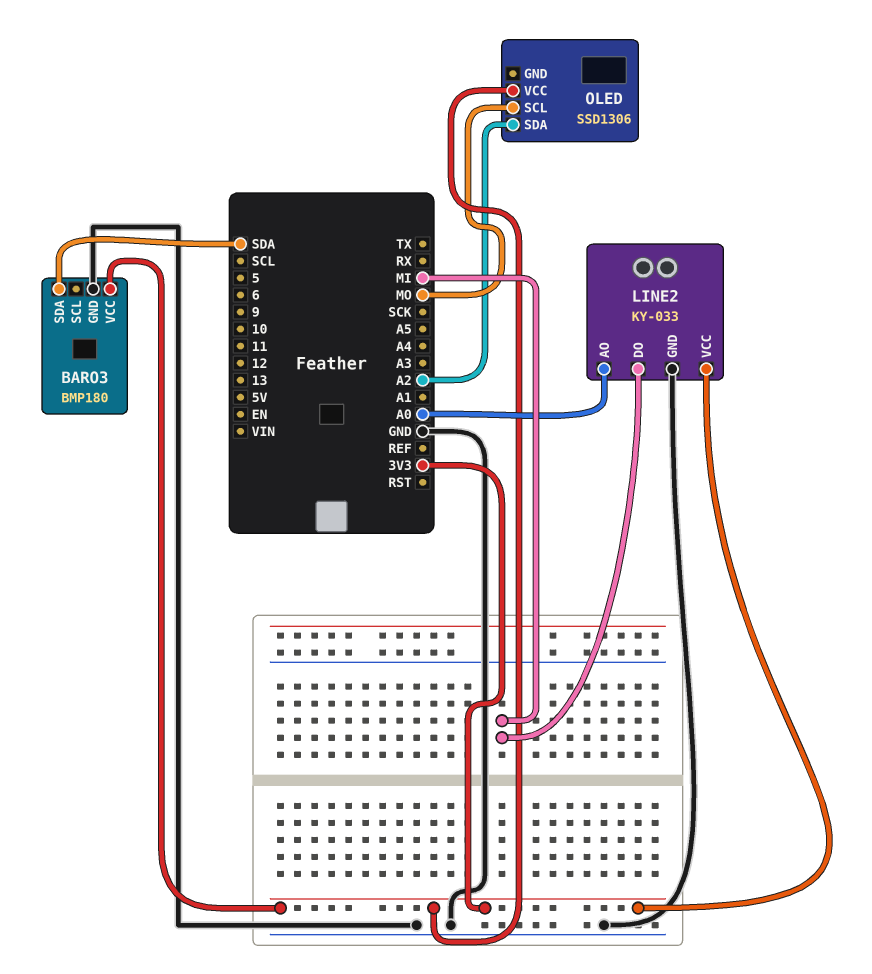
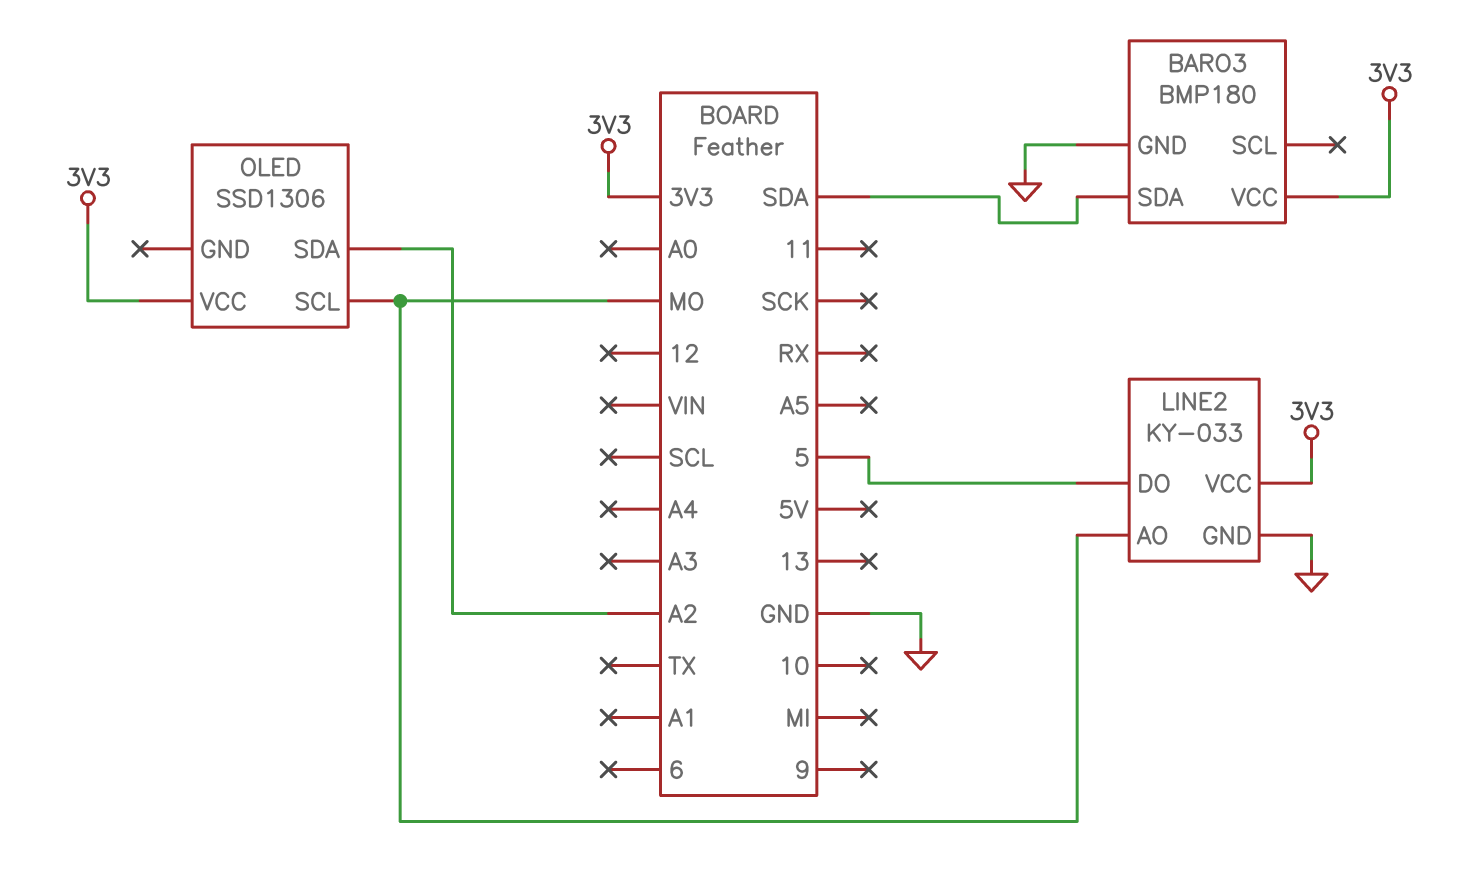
LINE2 pin AO: A0 -> MO
LINE2 pin DO: MI -> 5

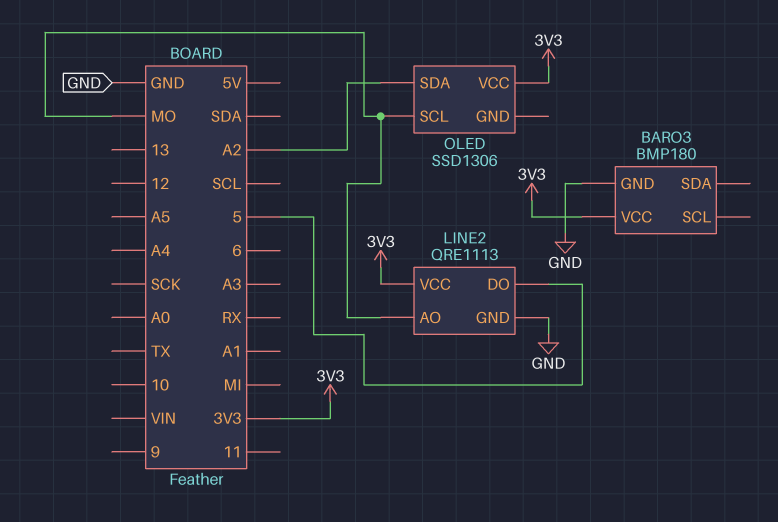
BARO3 pin SDA: SDA -> none
LINE2: KY-033 -> QRE1113

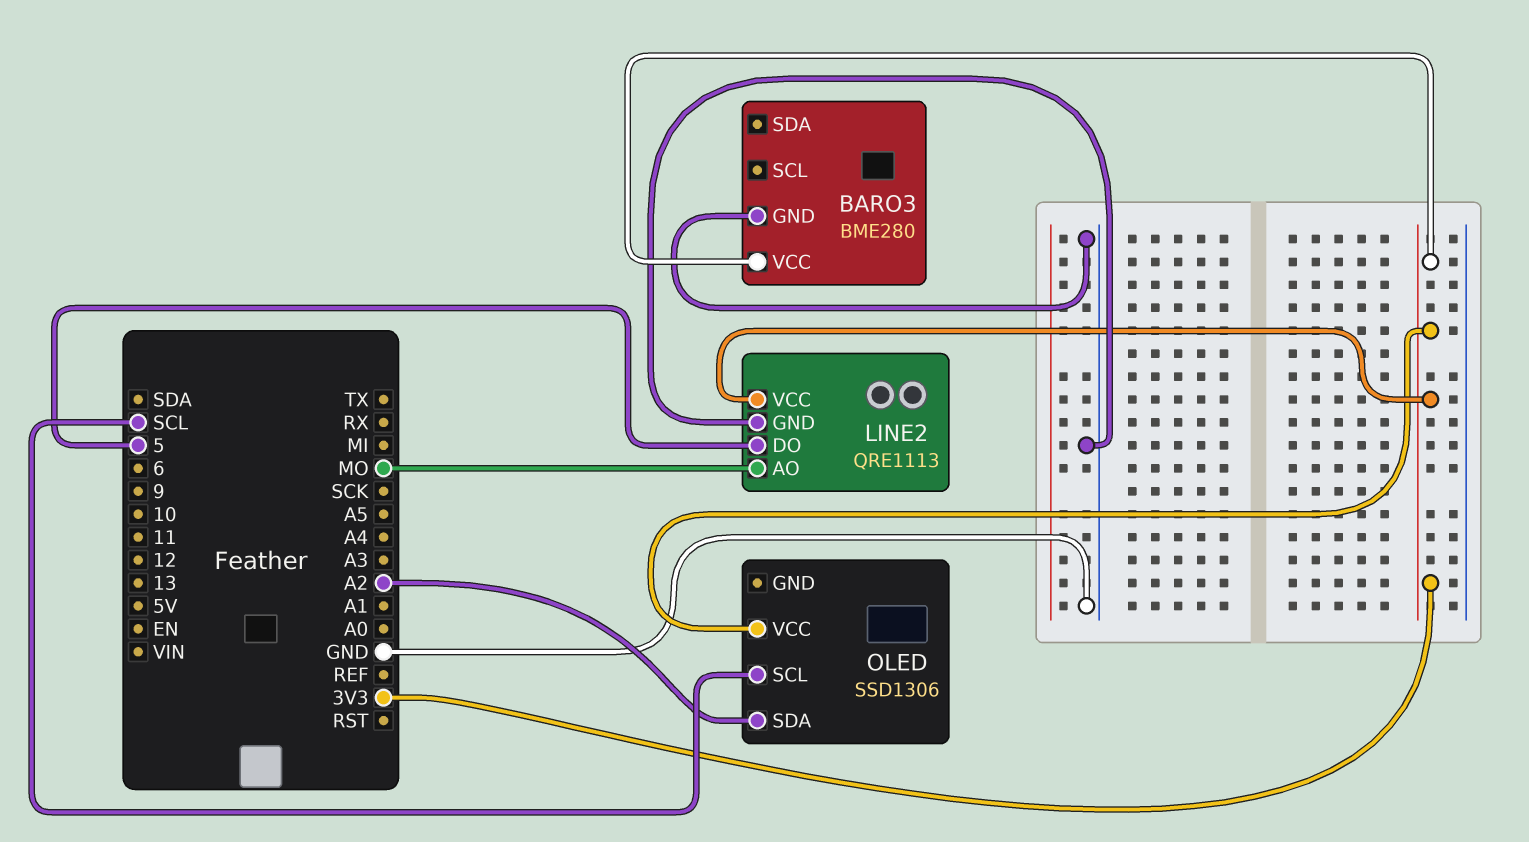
BARO3: BMP180 -> BME280
OLED pin SCL: MO -> SCL

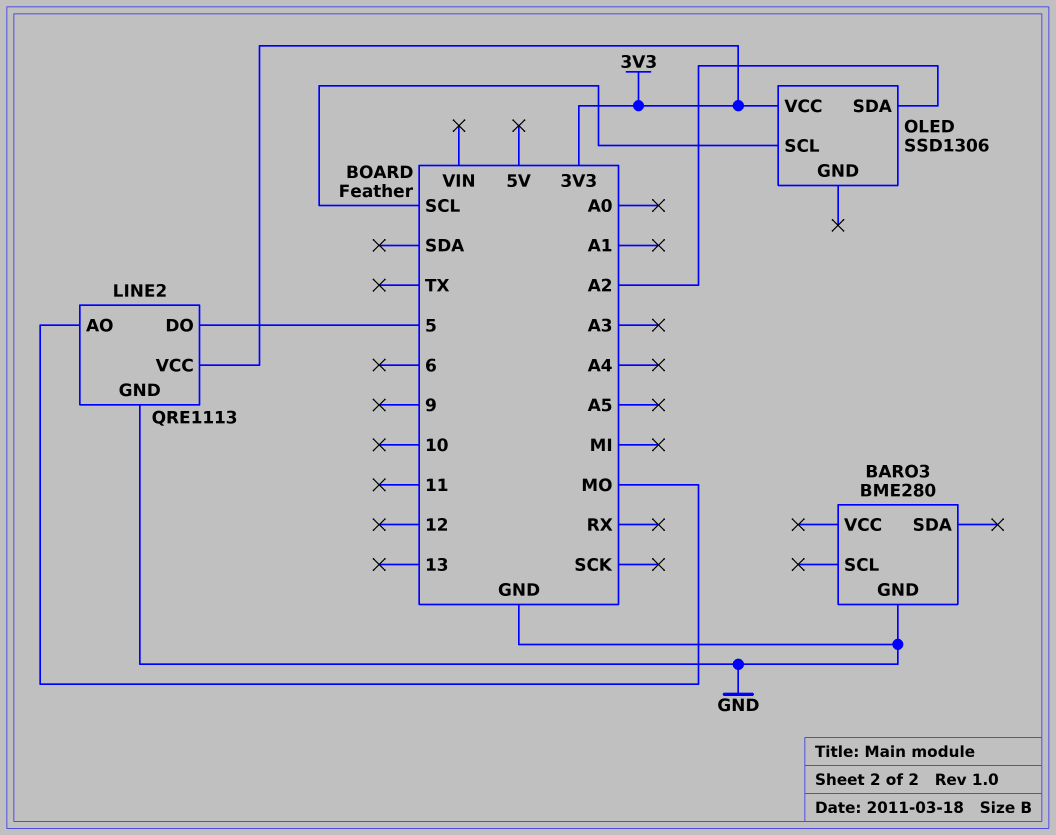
BARO3 pin VCC: 3V3 -> none

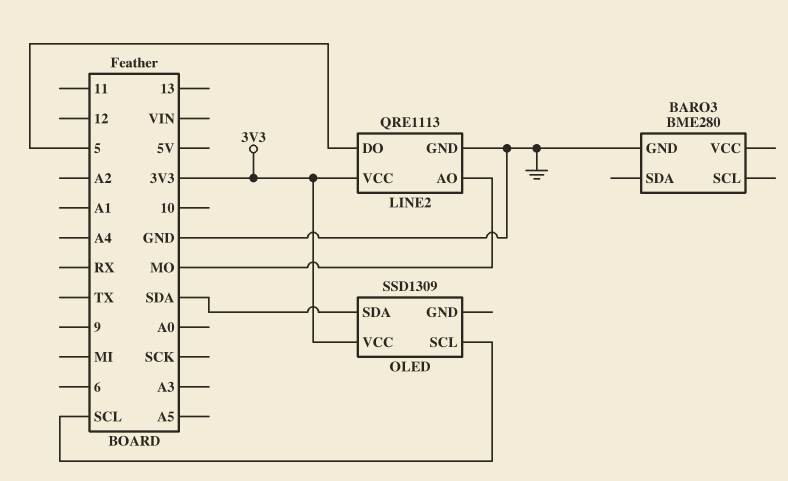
OLED: SSD1306 -> SSD1309
OLED pin SDA: A2 -> SDA

